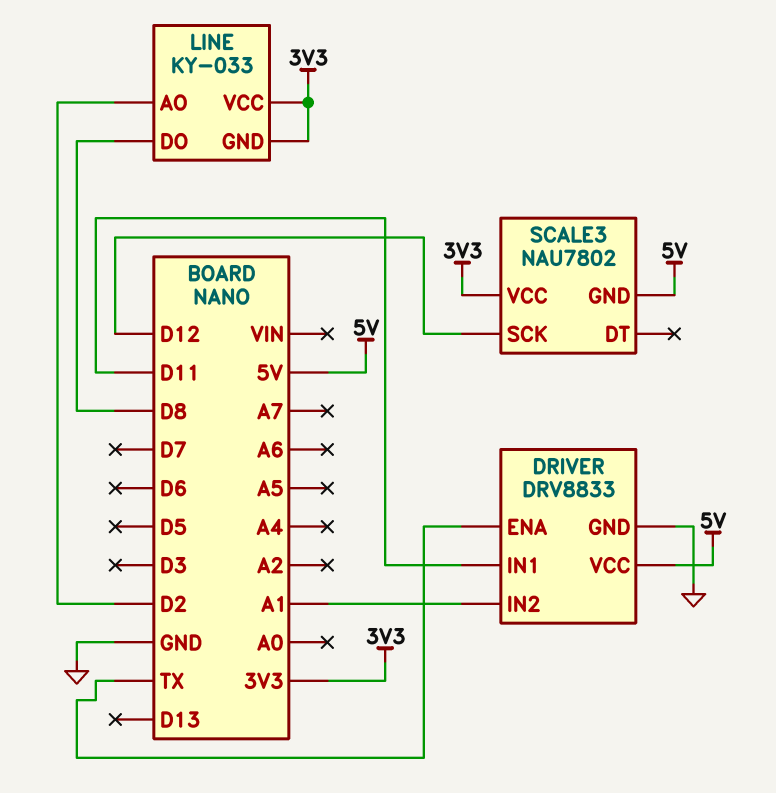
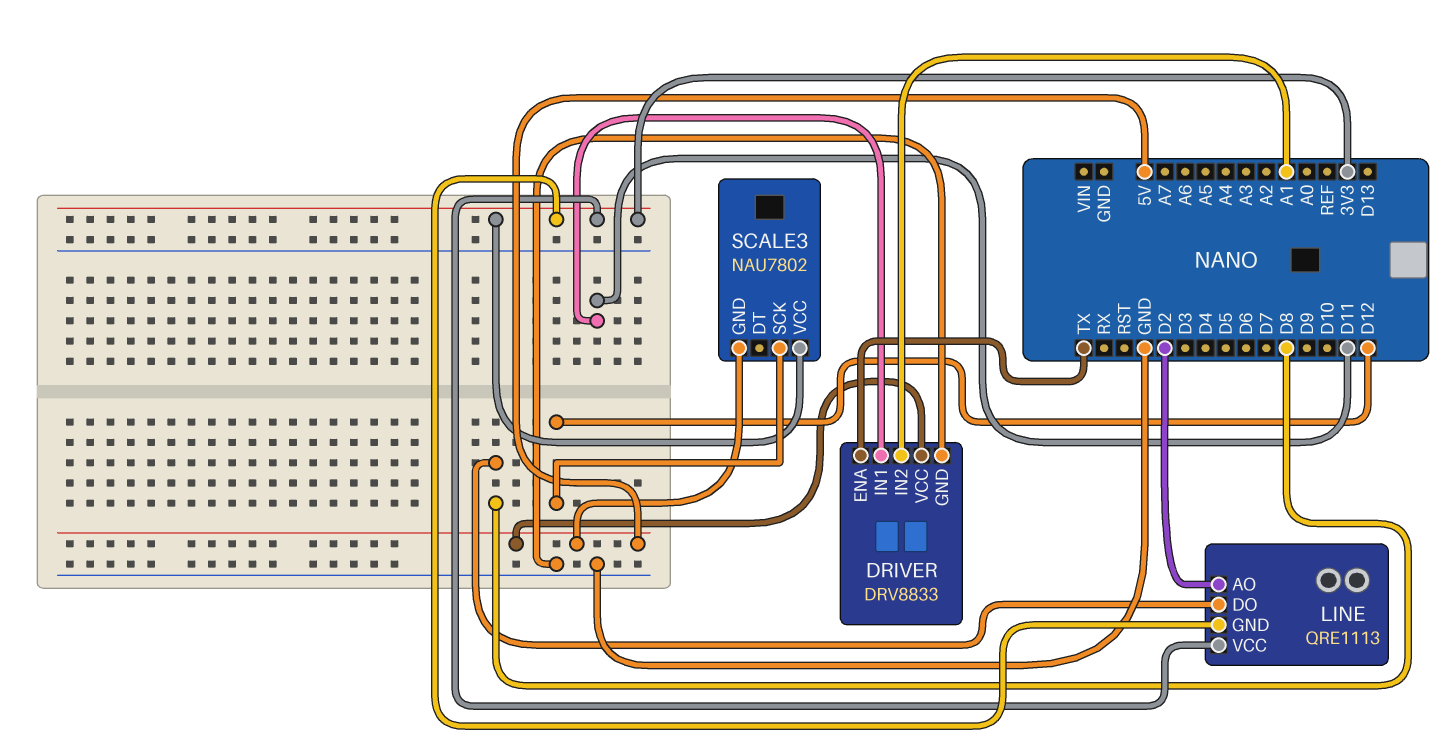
LINE: KY-033 -> QRE1113

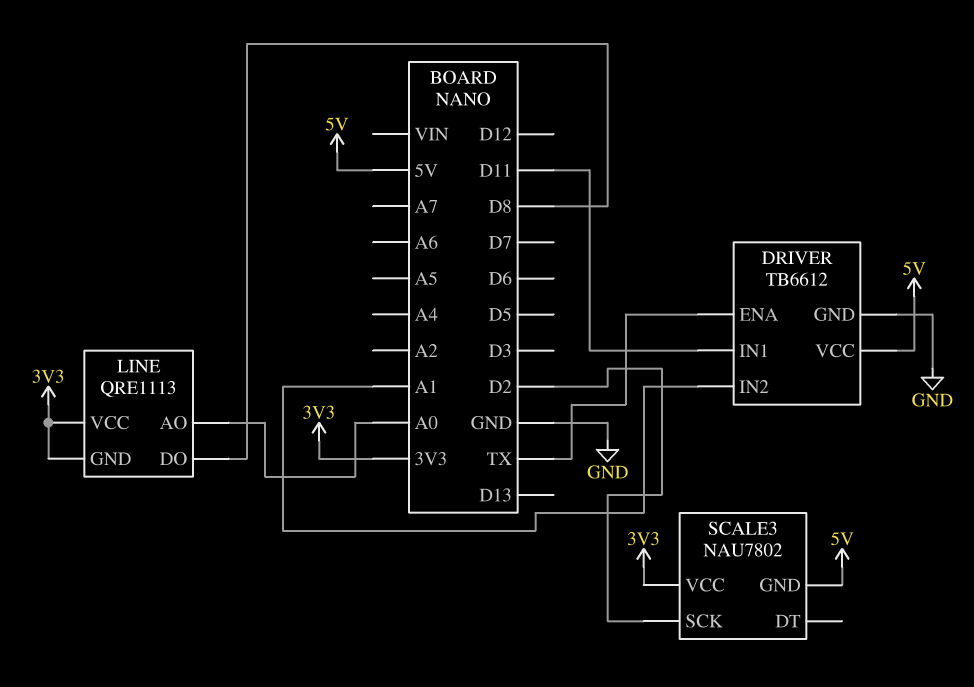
DRIVER: DRV8833 -> TB6612
LINE pin AO: D2 -> A0
SCALE3 pin SCK: D12 -> D2

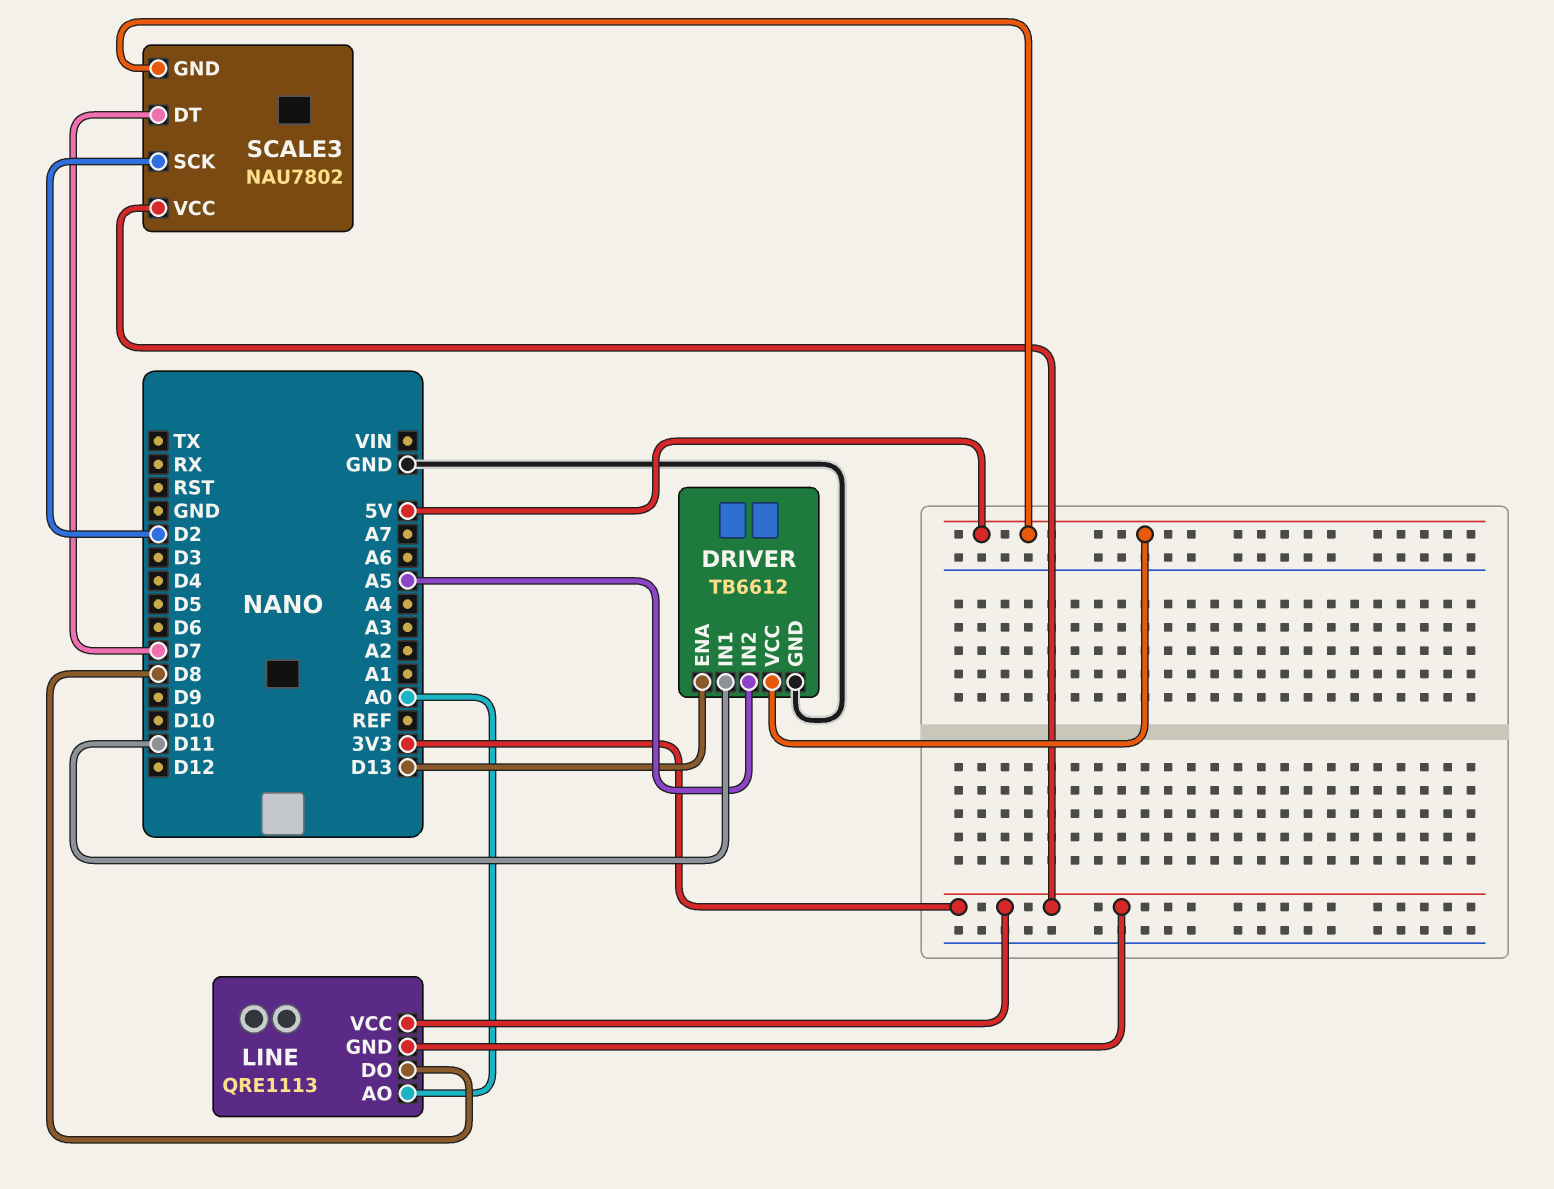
DRIVER pin ENA: TX -> D13
DRIVER pin IN2: A1 -> A5
SCALE3 pin DT: none -> D7

